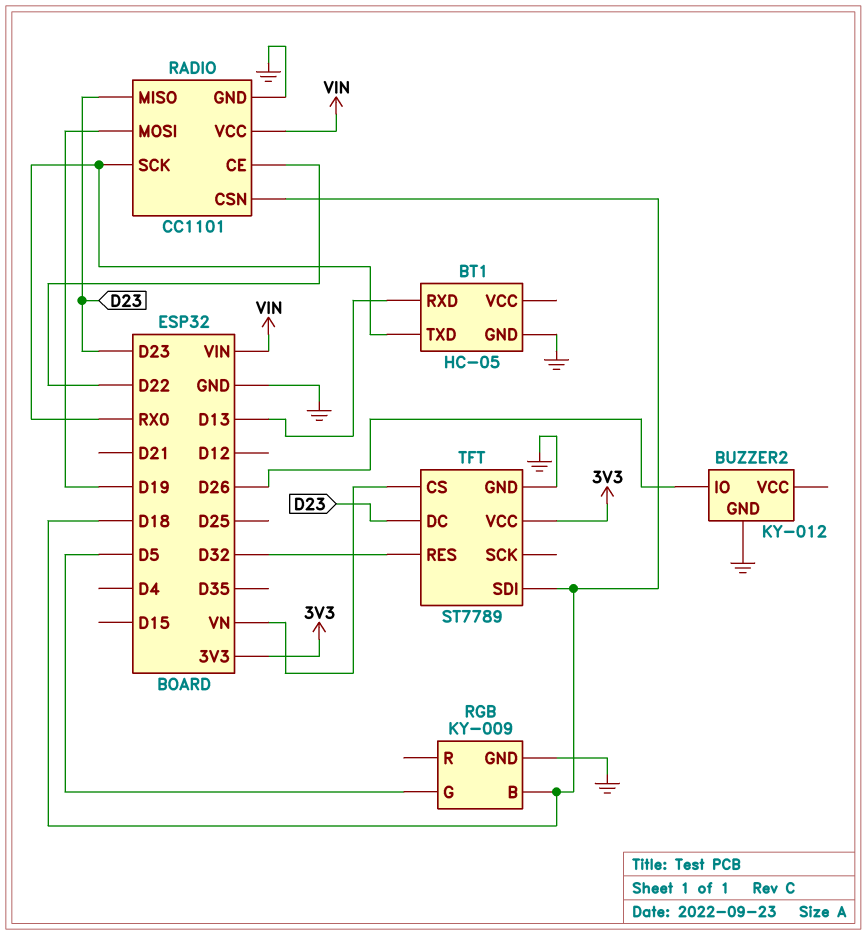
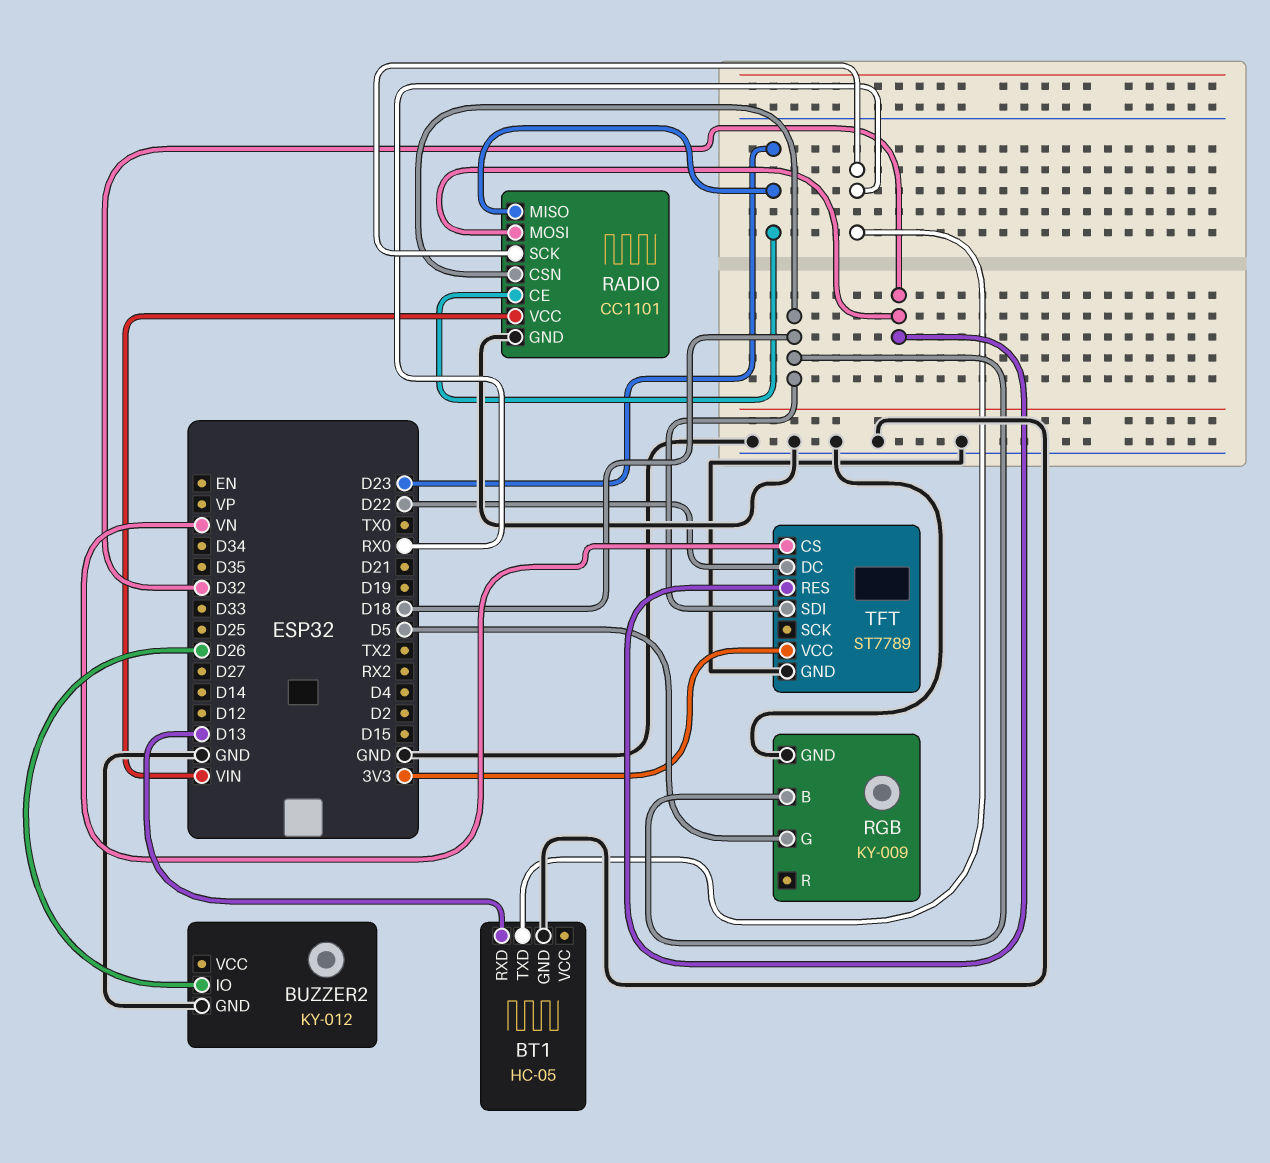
RADIO pin CE: D22 -> D23
RADIO pin MOSI: D19 -> D32
TFT pin DC: D23 -> D22

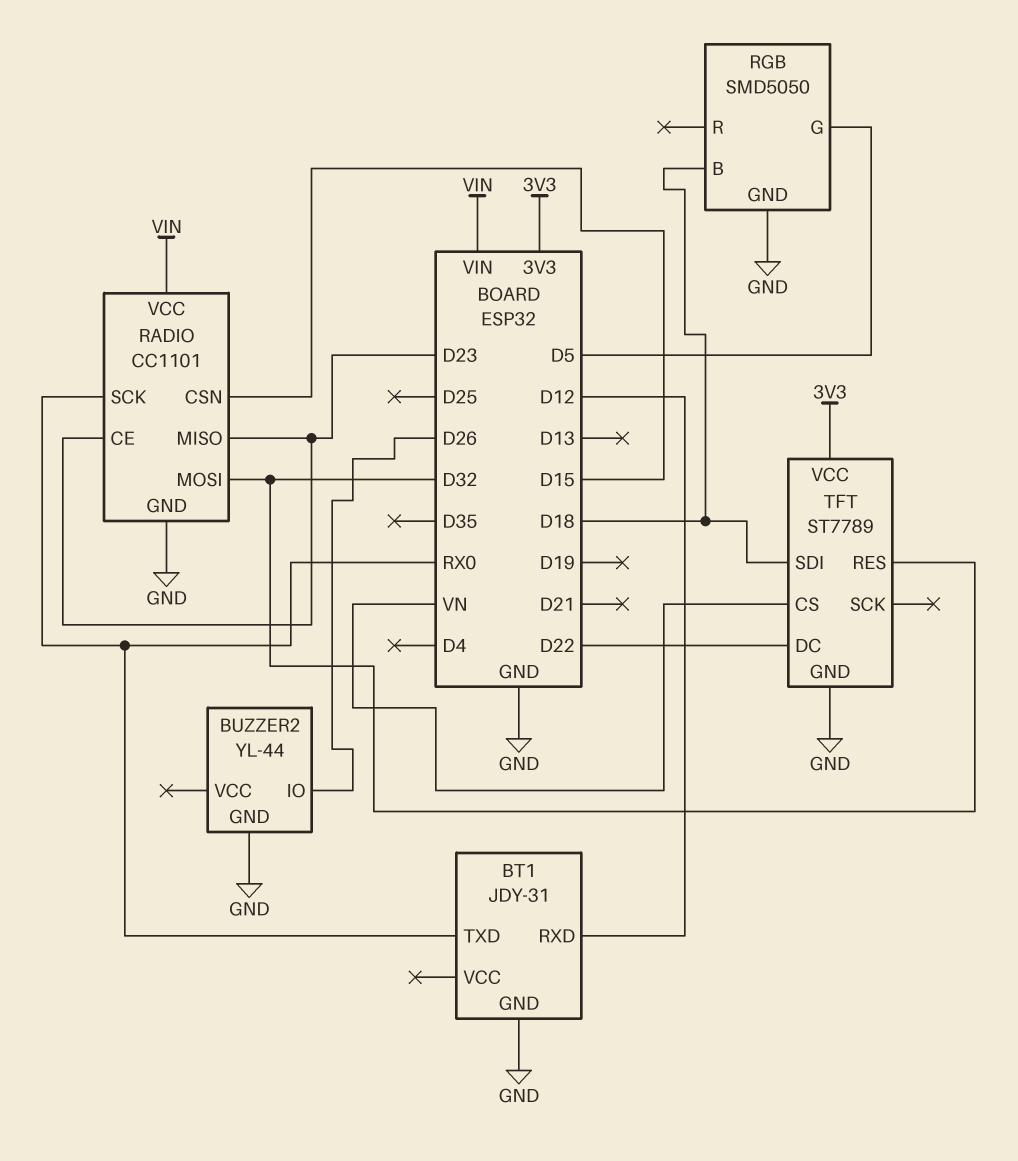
BT1: HC-05 -> JDY-31
BT1 pin RXD: D13 -> D12
BUZZER2: KY-012 -> YL-44
RADIO pin CSN: D18 -> D15
RGB: KY-009 -> SMD5050

